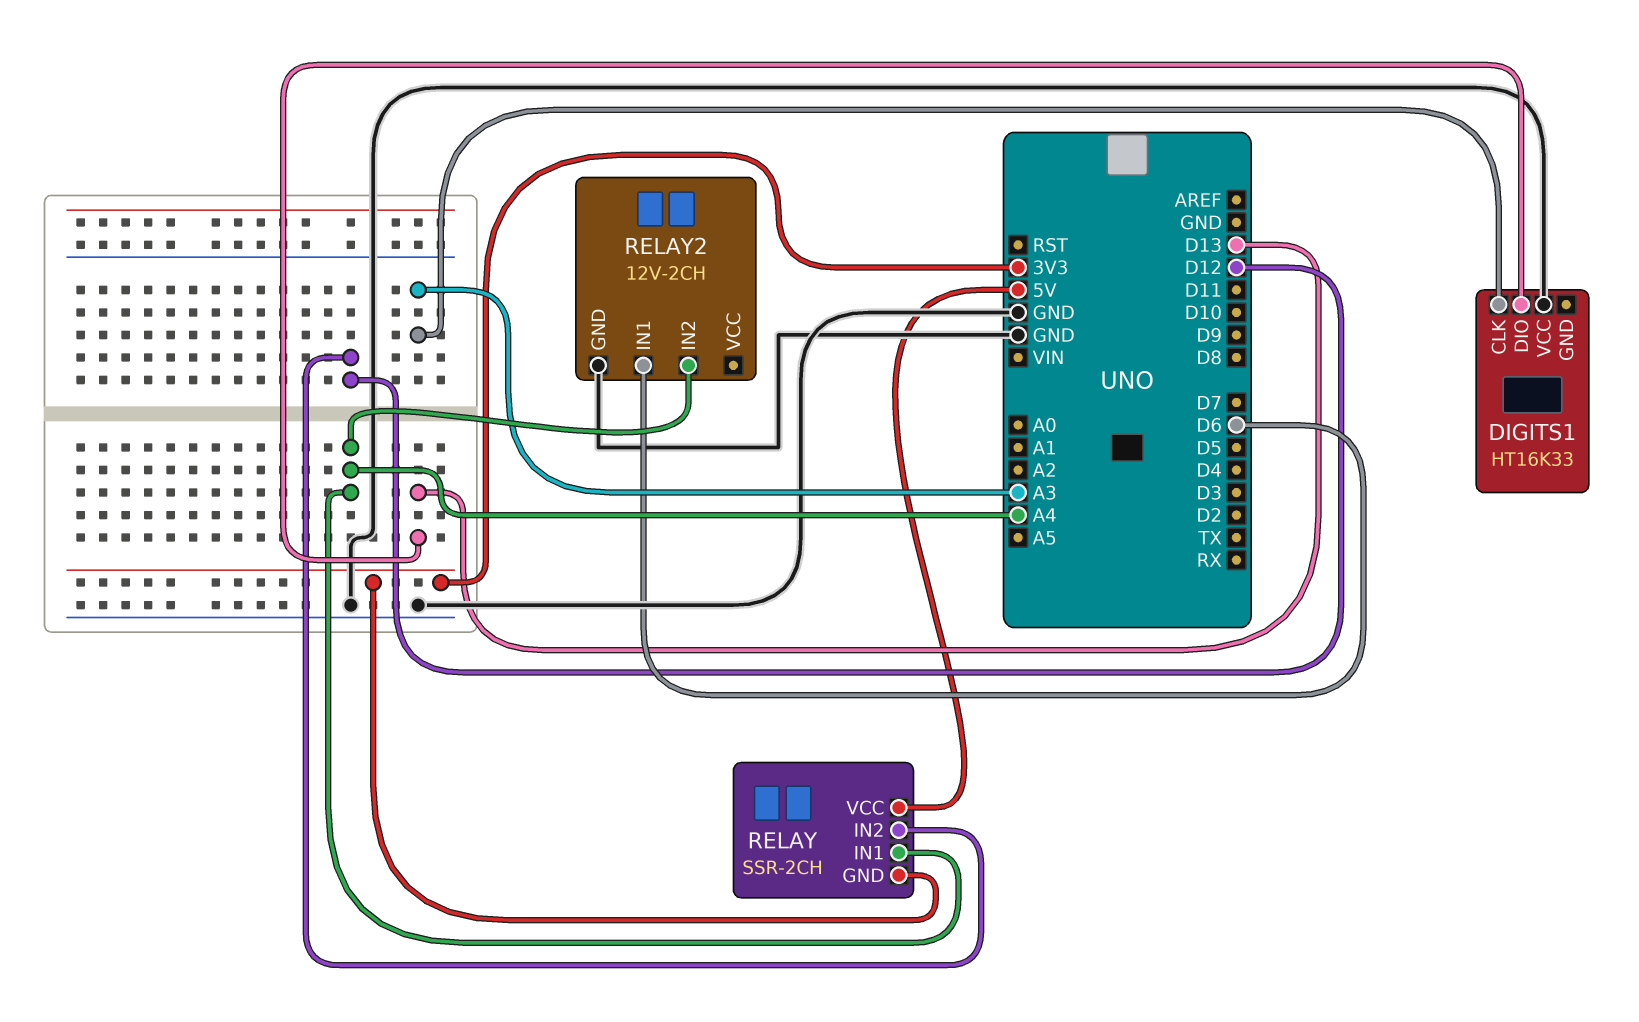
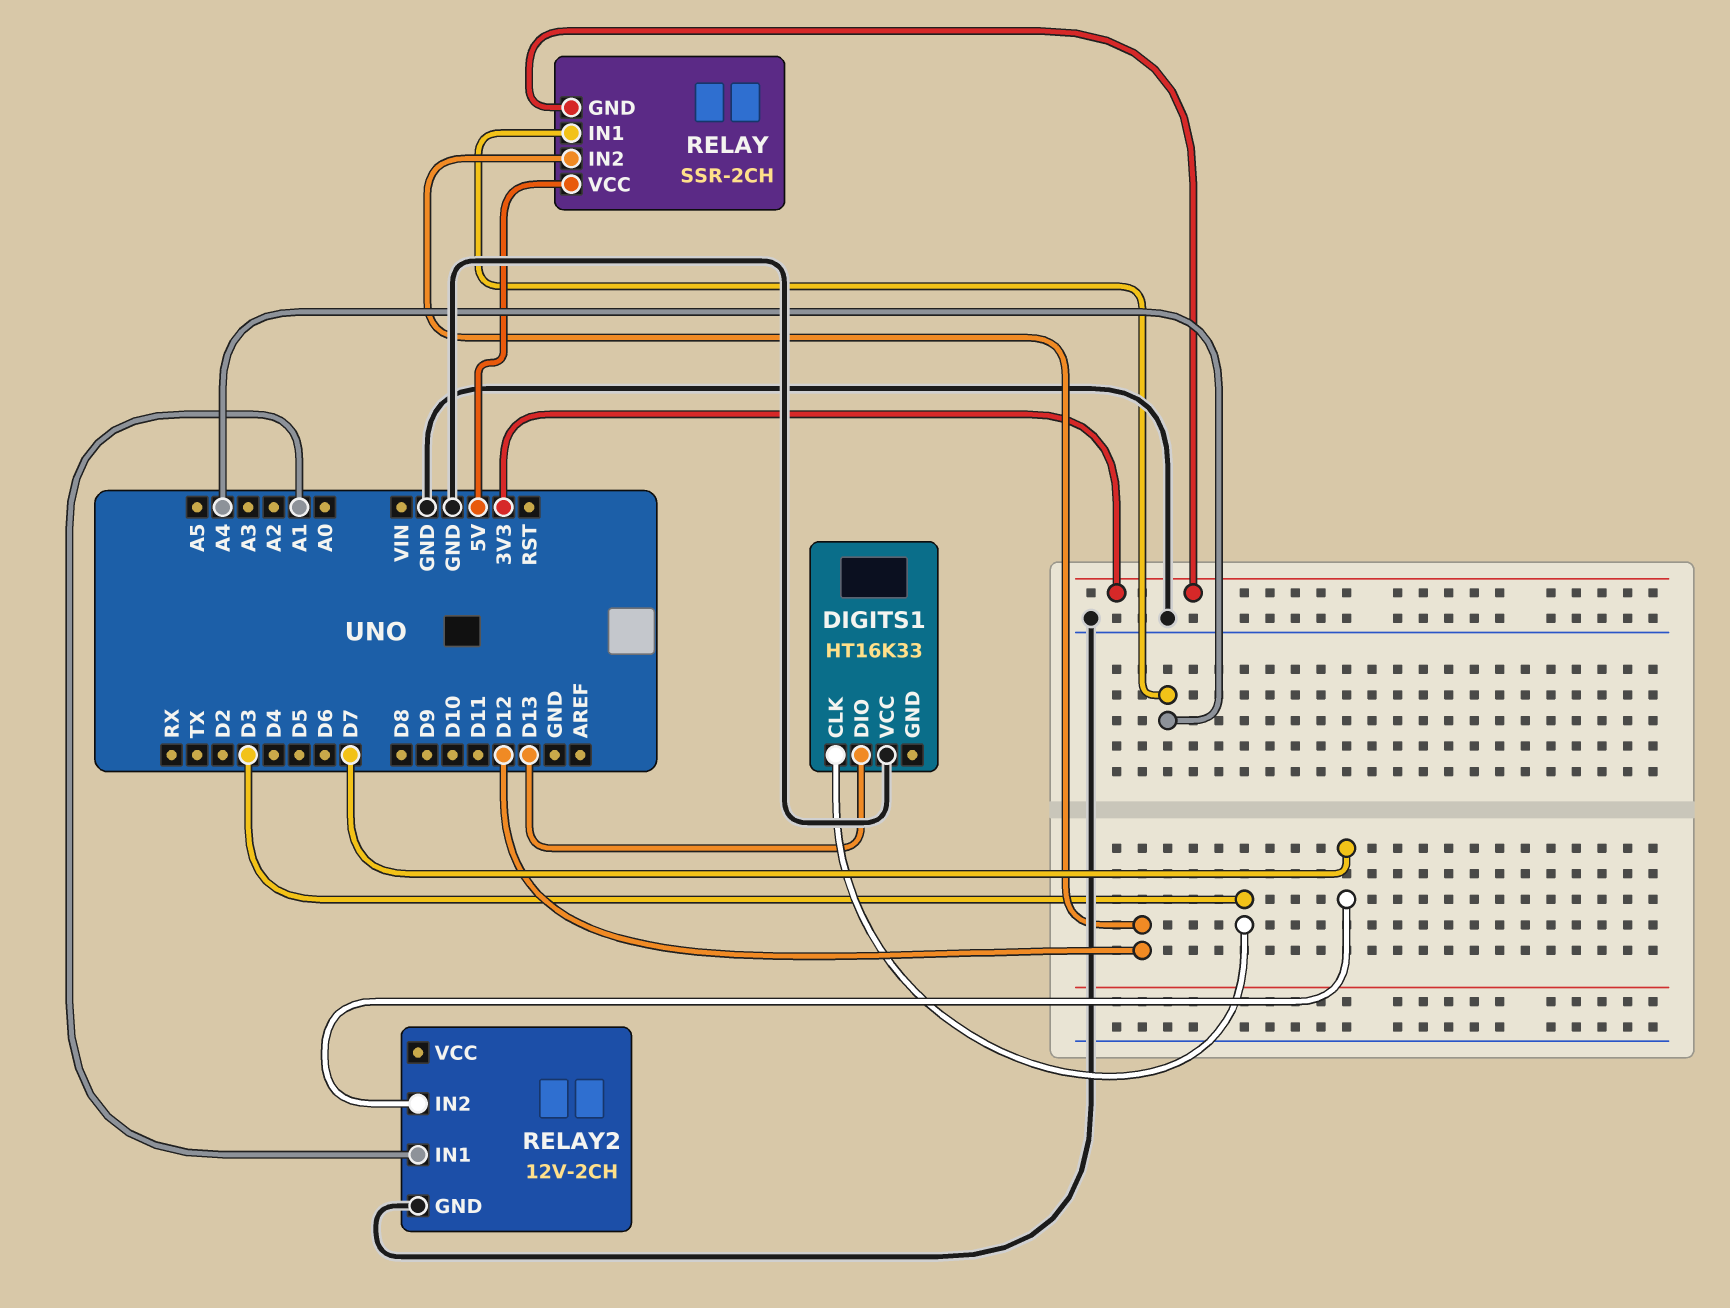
DIGITS1 pin CLK: A3 -> D3
RELAY2 pin IN1: D6 -> A1
RELAY2 pin IN2: A4 -> D7

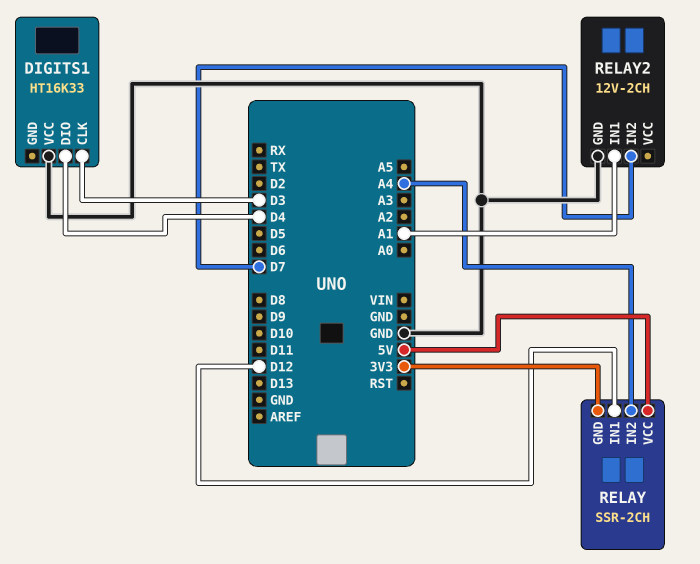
DIGITS1 pin DIO: D13 -> D4
RELAY pin IN1: A4 -> D12
RELAY pin IN2: D12 -> A4

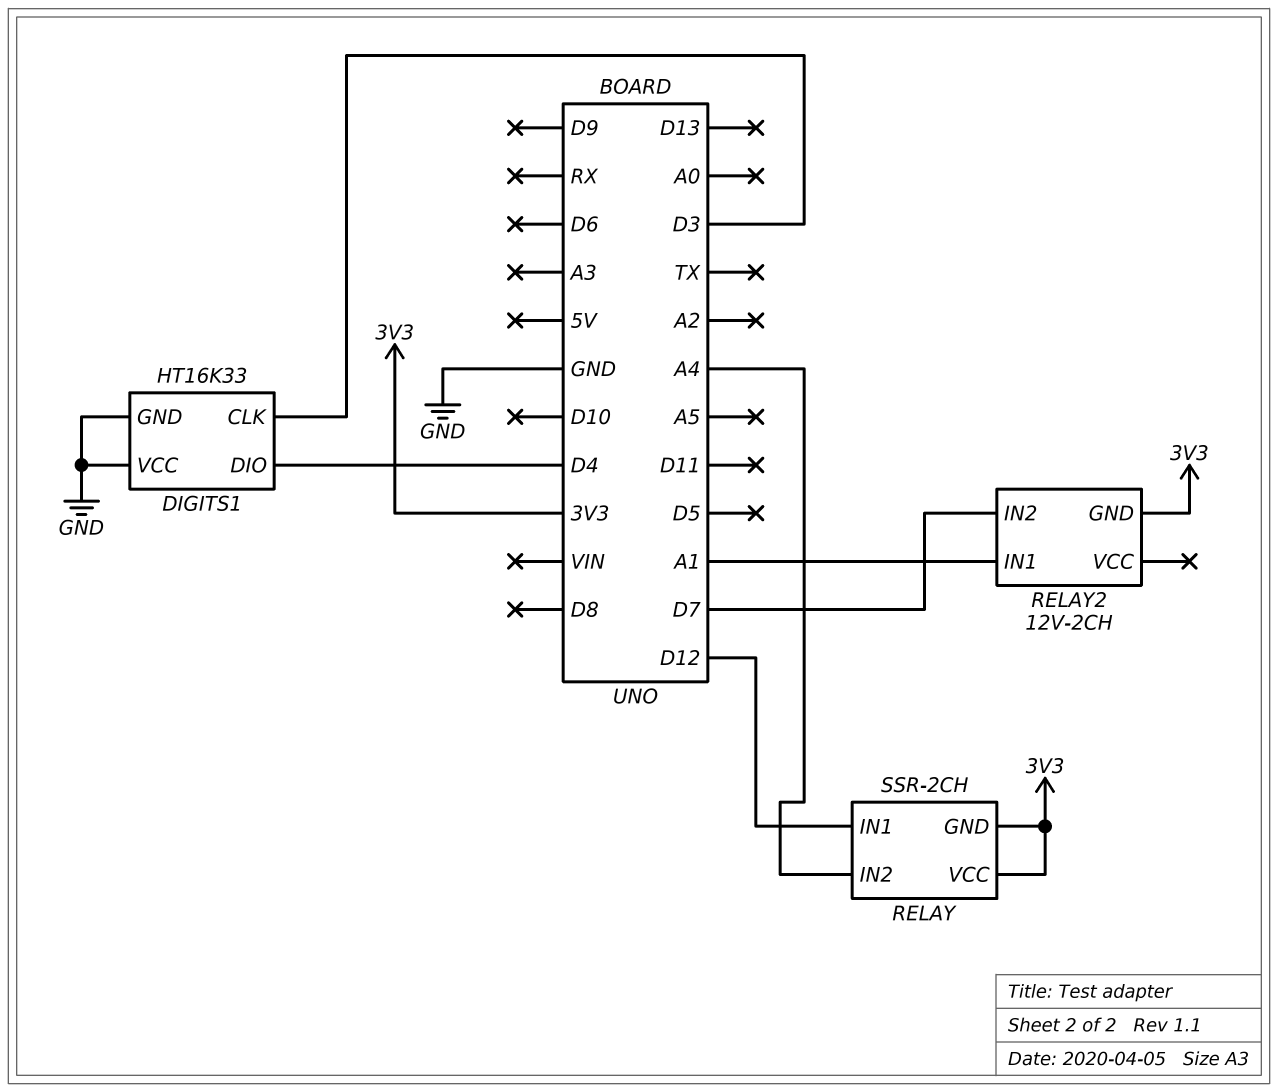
DIGITS1 pin GND: none -> GND
RELAY pin VCC: 5V -> 3V3
RELAY2 pin GND: GND -> 3V3

